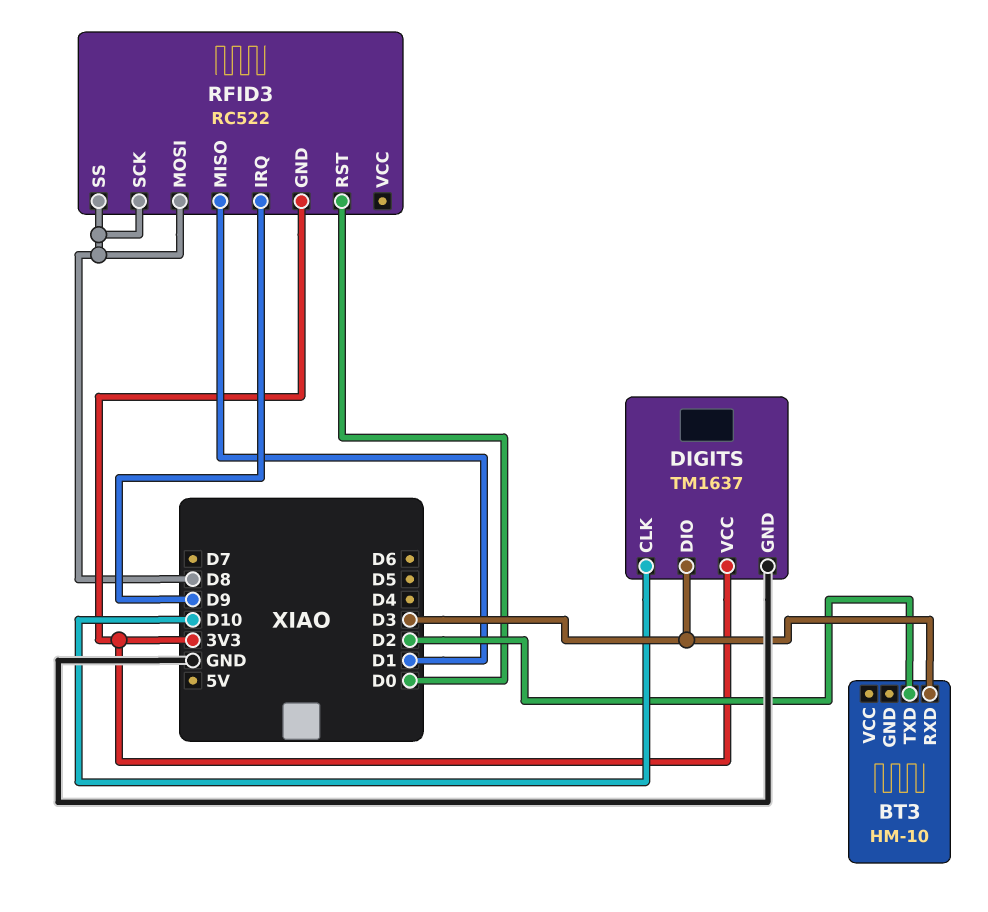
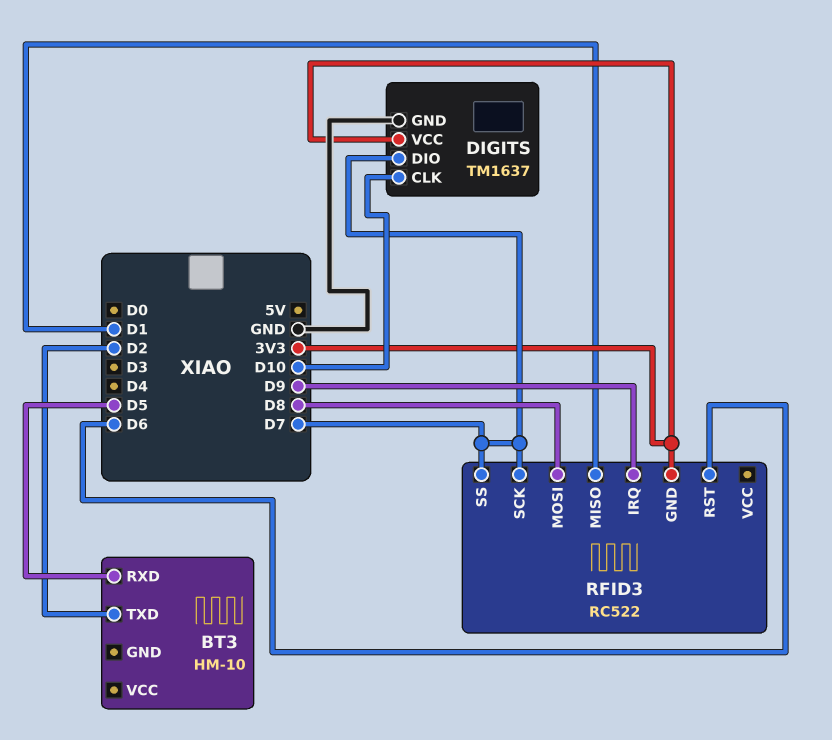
BT3 pin RXD: D3 -> D5
DIGITS pin DIO: D3 -> D7
RFID3 pin RST: D0 -> D6
RFID3 pin SCK: D8 -> D7
RFID3 pin SS: D8 -> D7

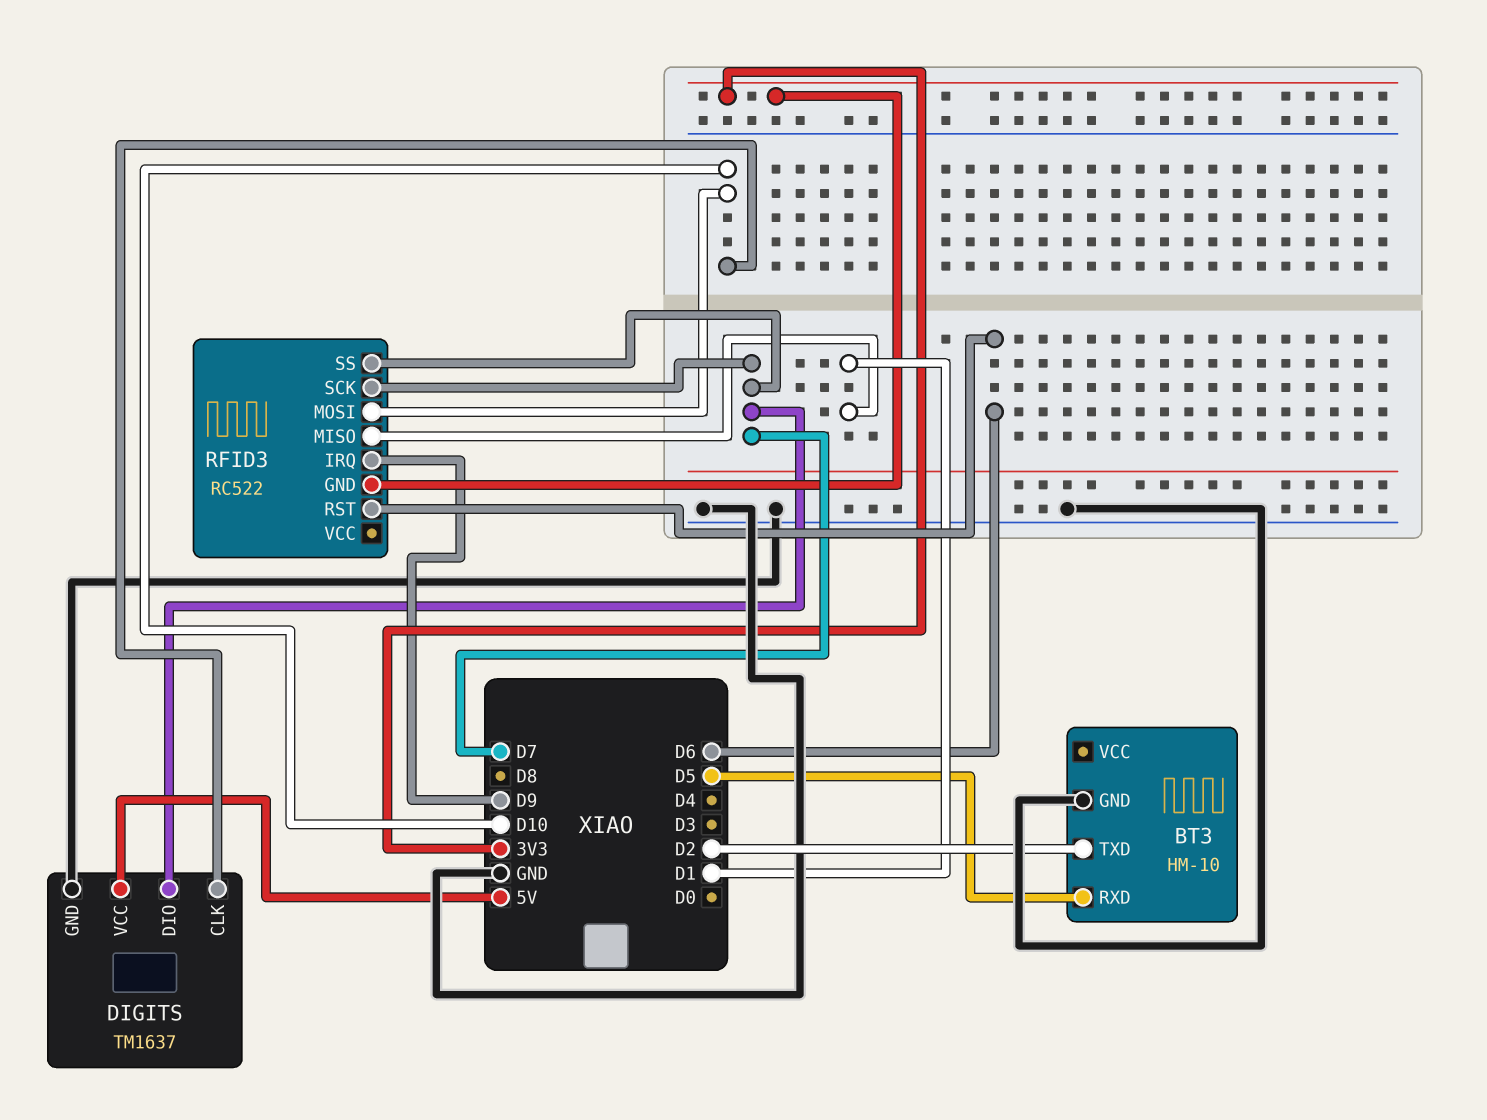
BT3 pin GND: none -> GND
DIGITS pin VCC: 3V3 -> 5V
RFID3 pin MOSI: D8 -> D10

